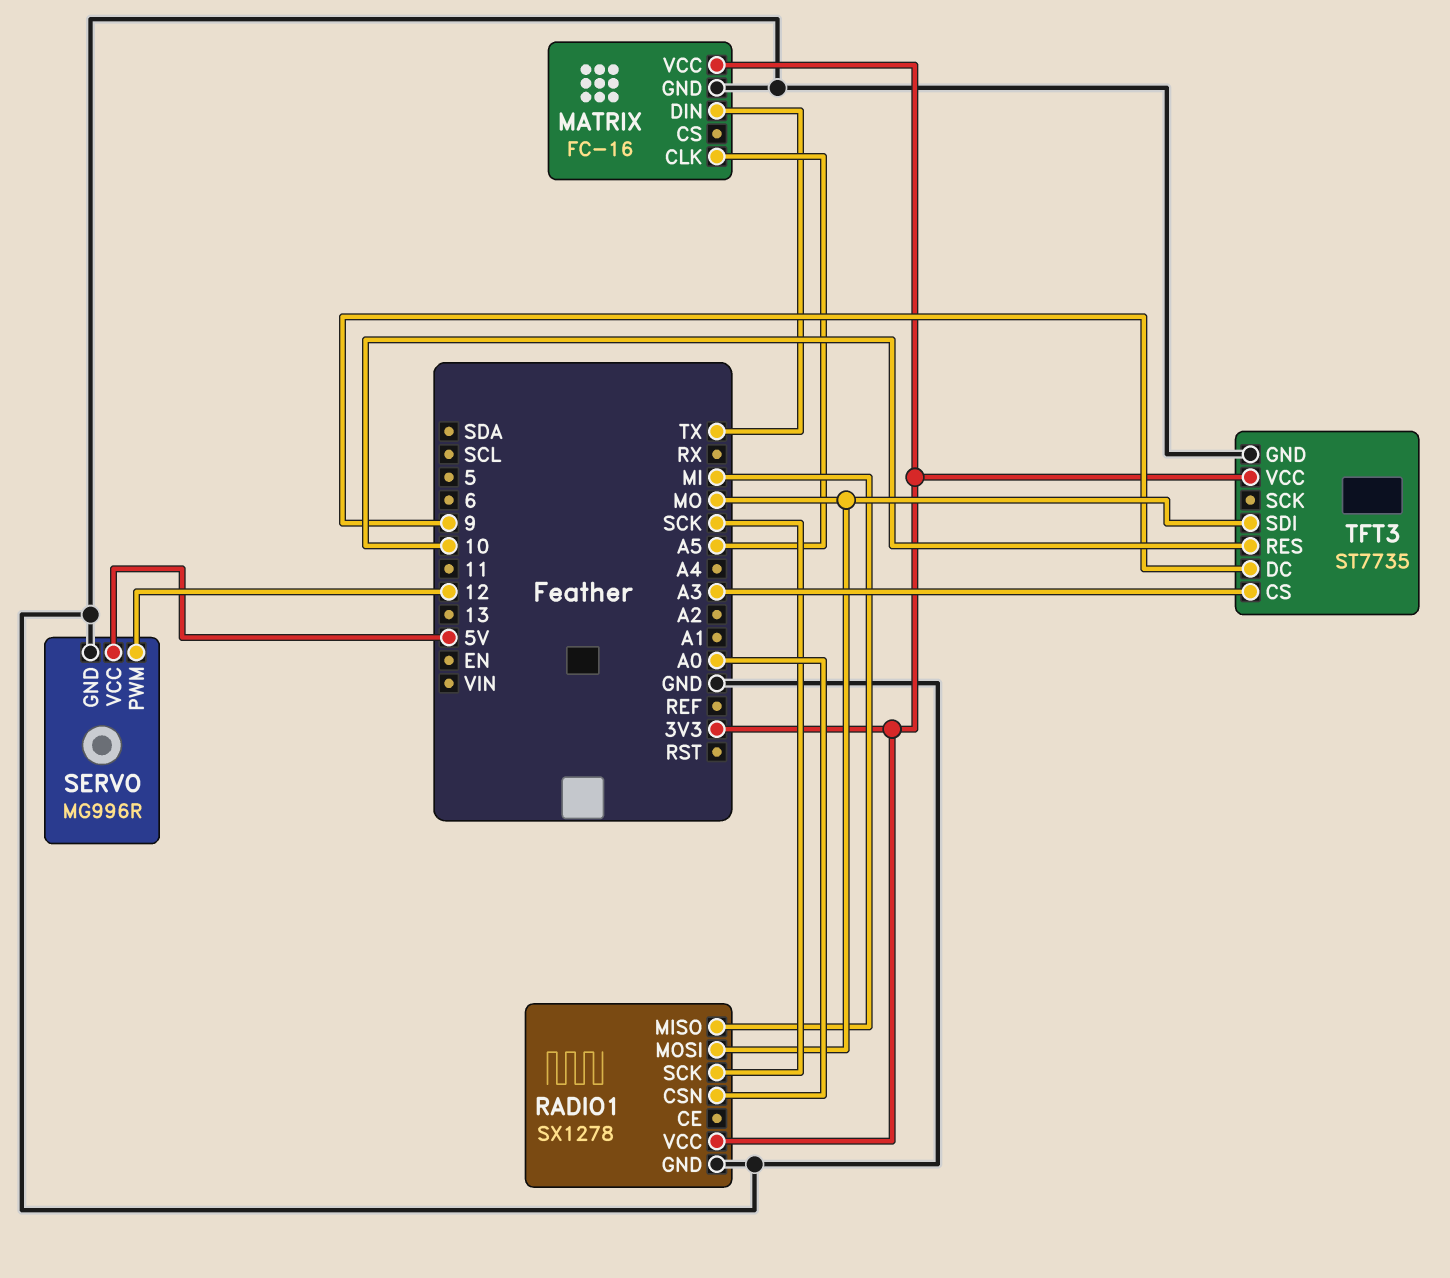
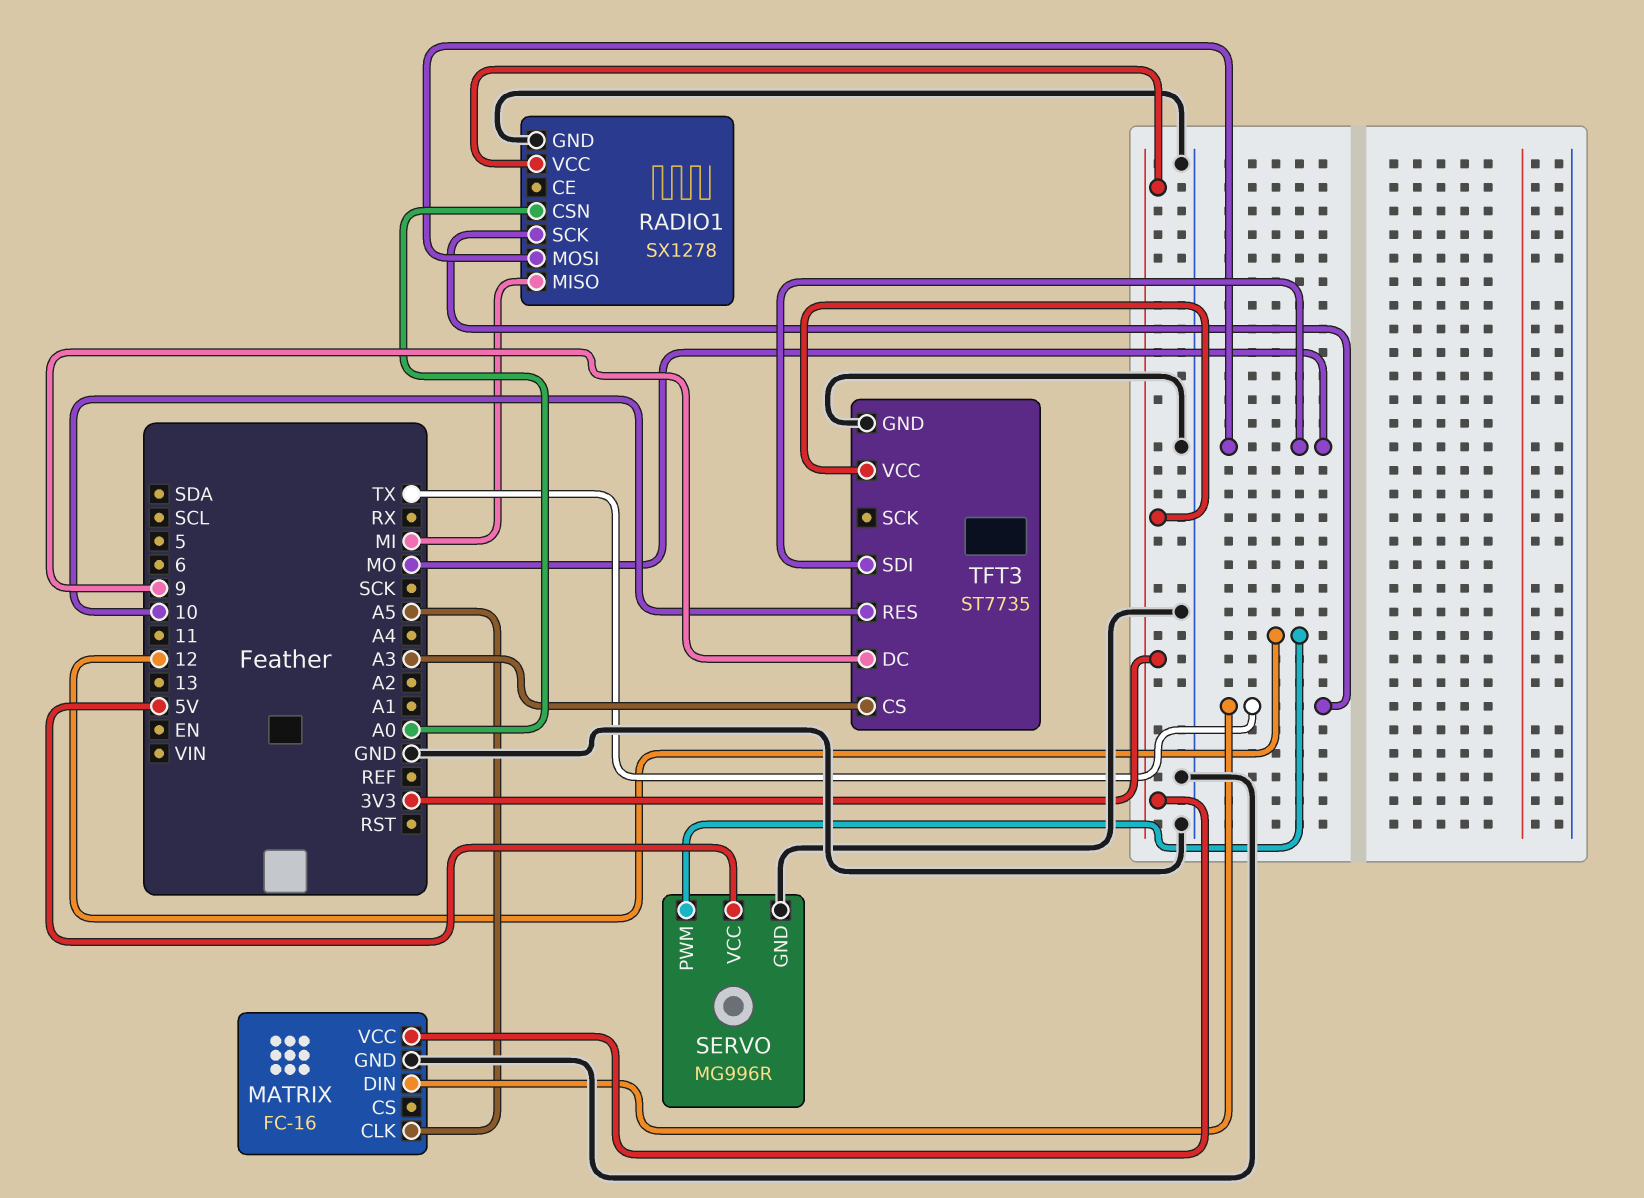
RADIO1 pin SCK: SCK -> TX

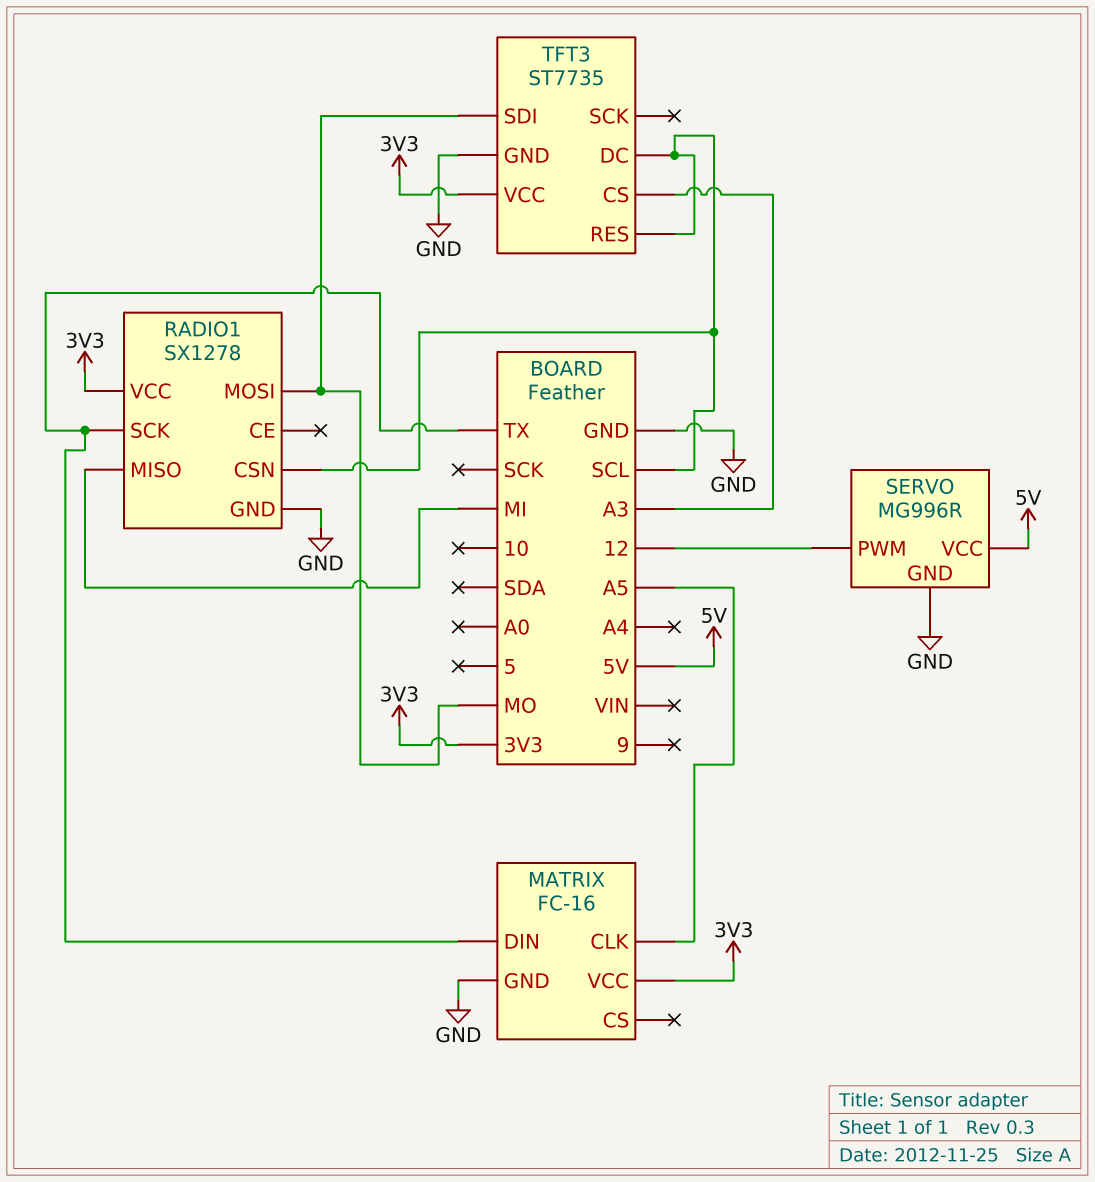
RADIO1 pin CSN: A0 -> SCL
TFT3 pin DC: 9 -> SCL
TFT3 pin RES: 10 -> SCL

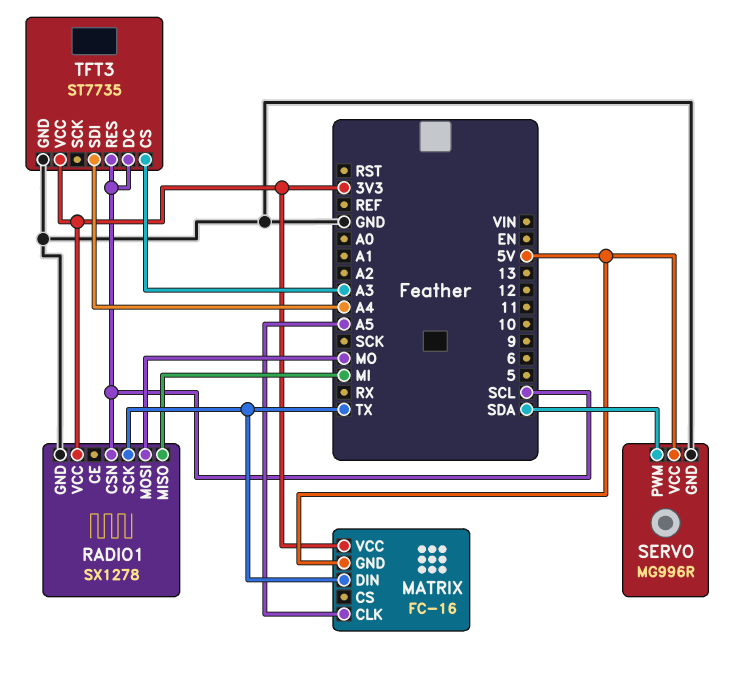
MATRIX pin GND: GND -> 5V
SERVO pin PWM: 12 -> SDA
TFT3 pin SDI: MO -> A4

